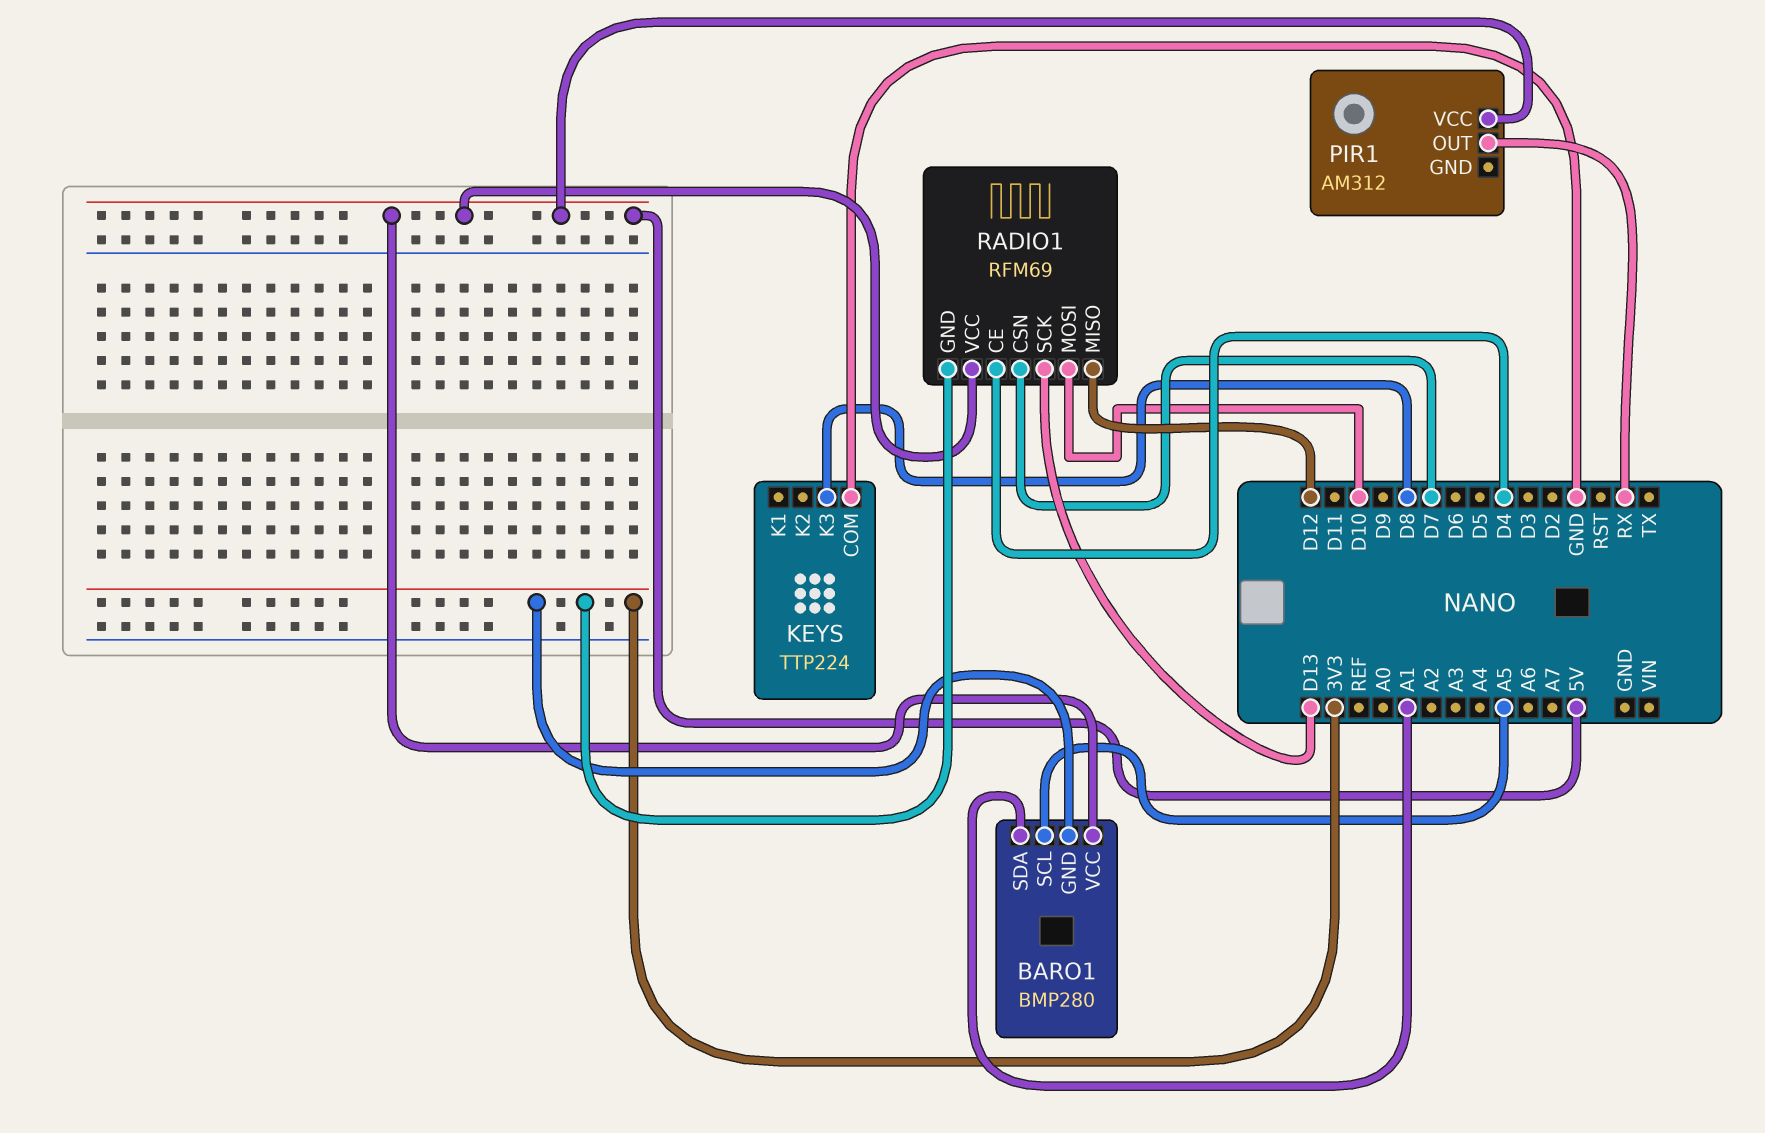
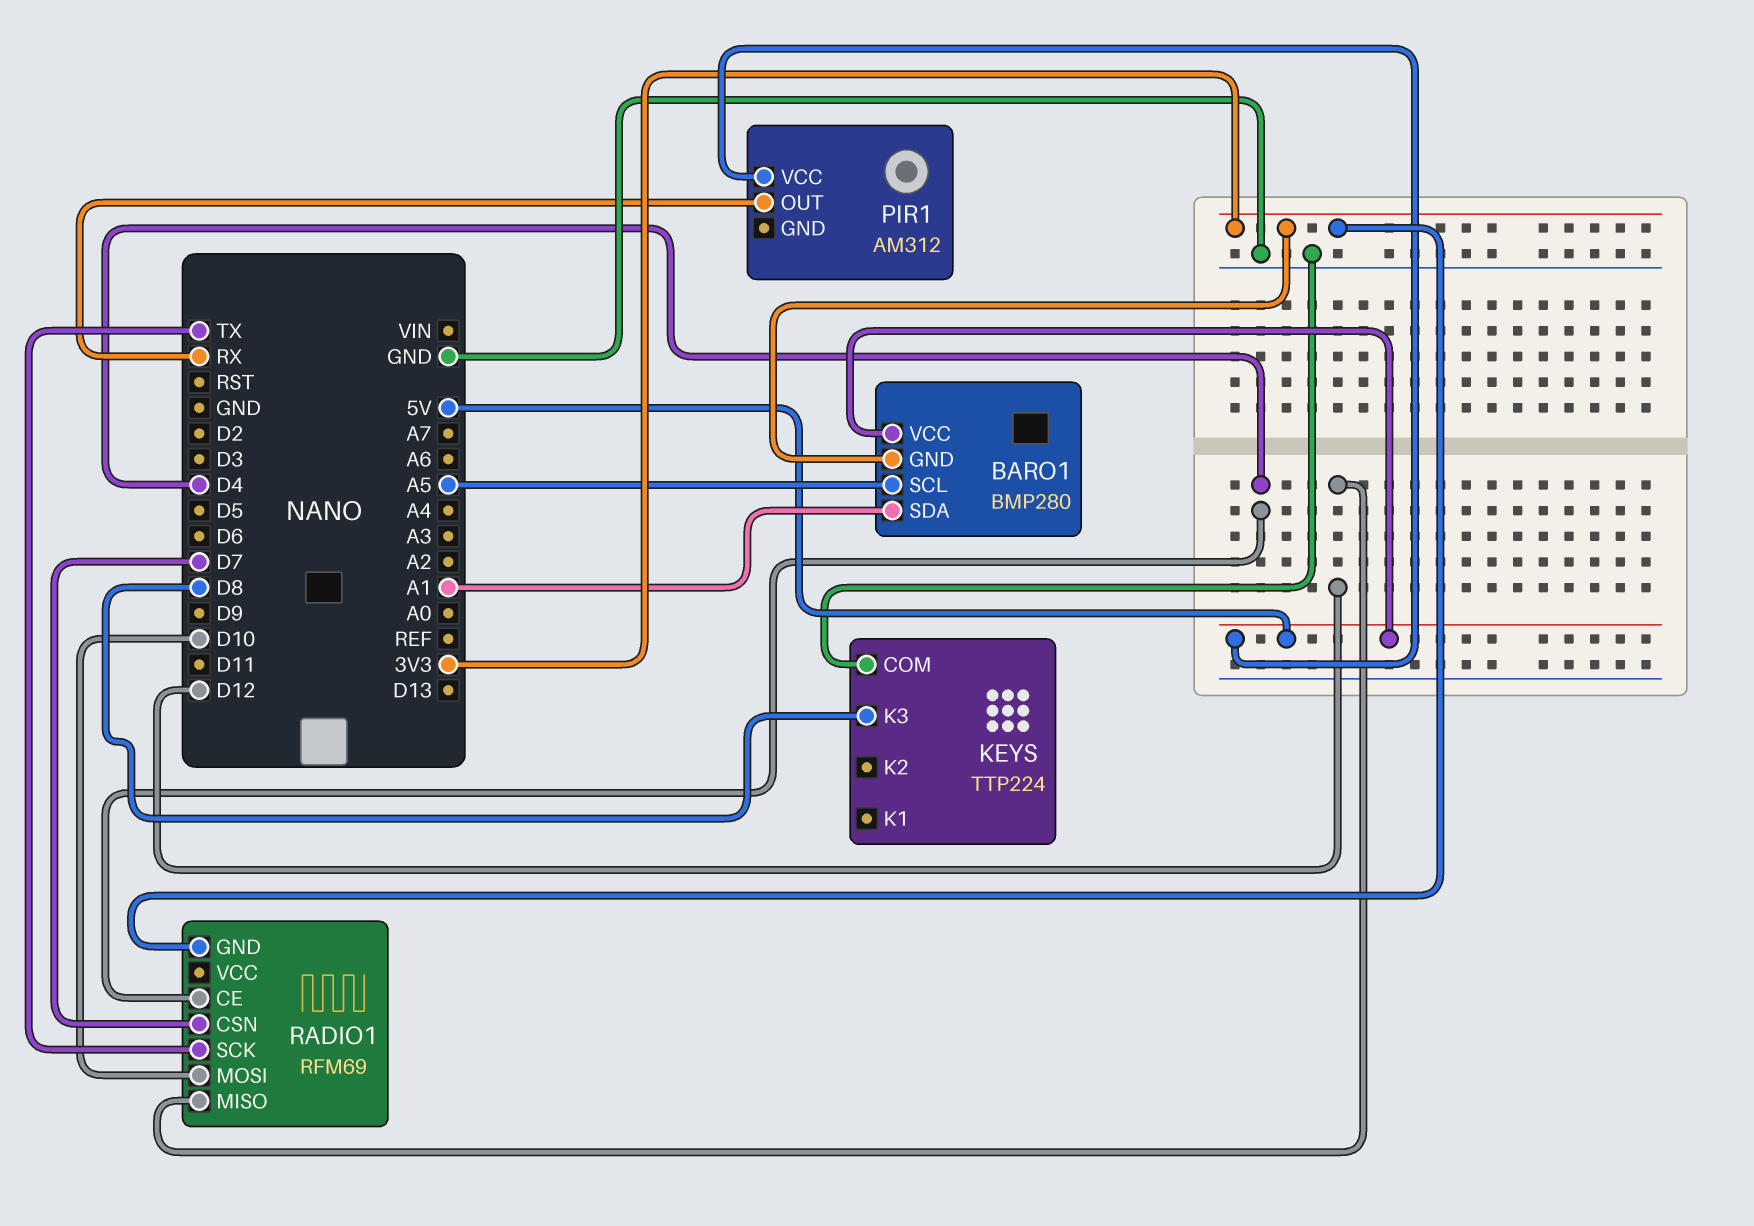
RADIO1 pin SCK: D13 -> TX
RADIO1 pin VCC: 5V -> none

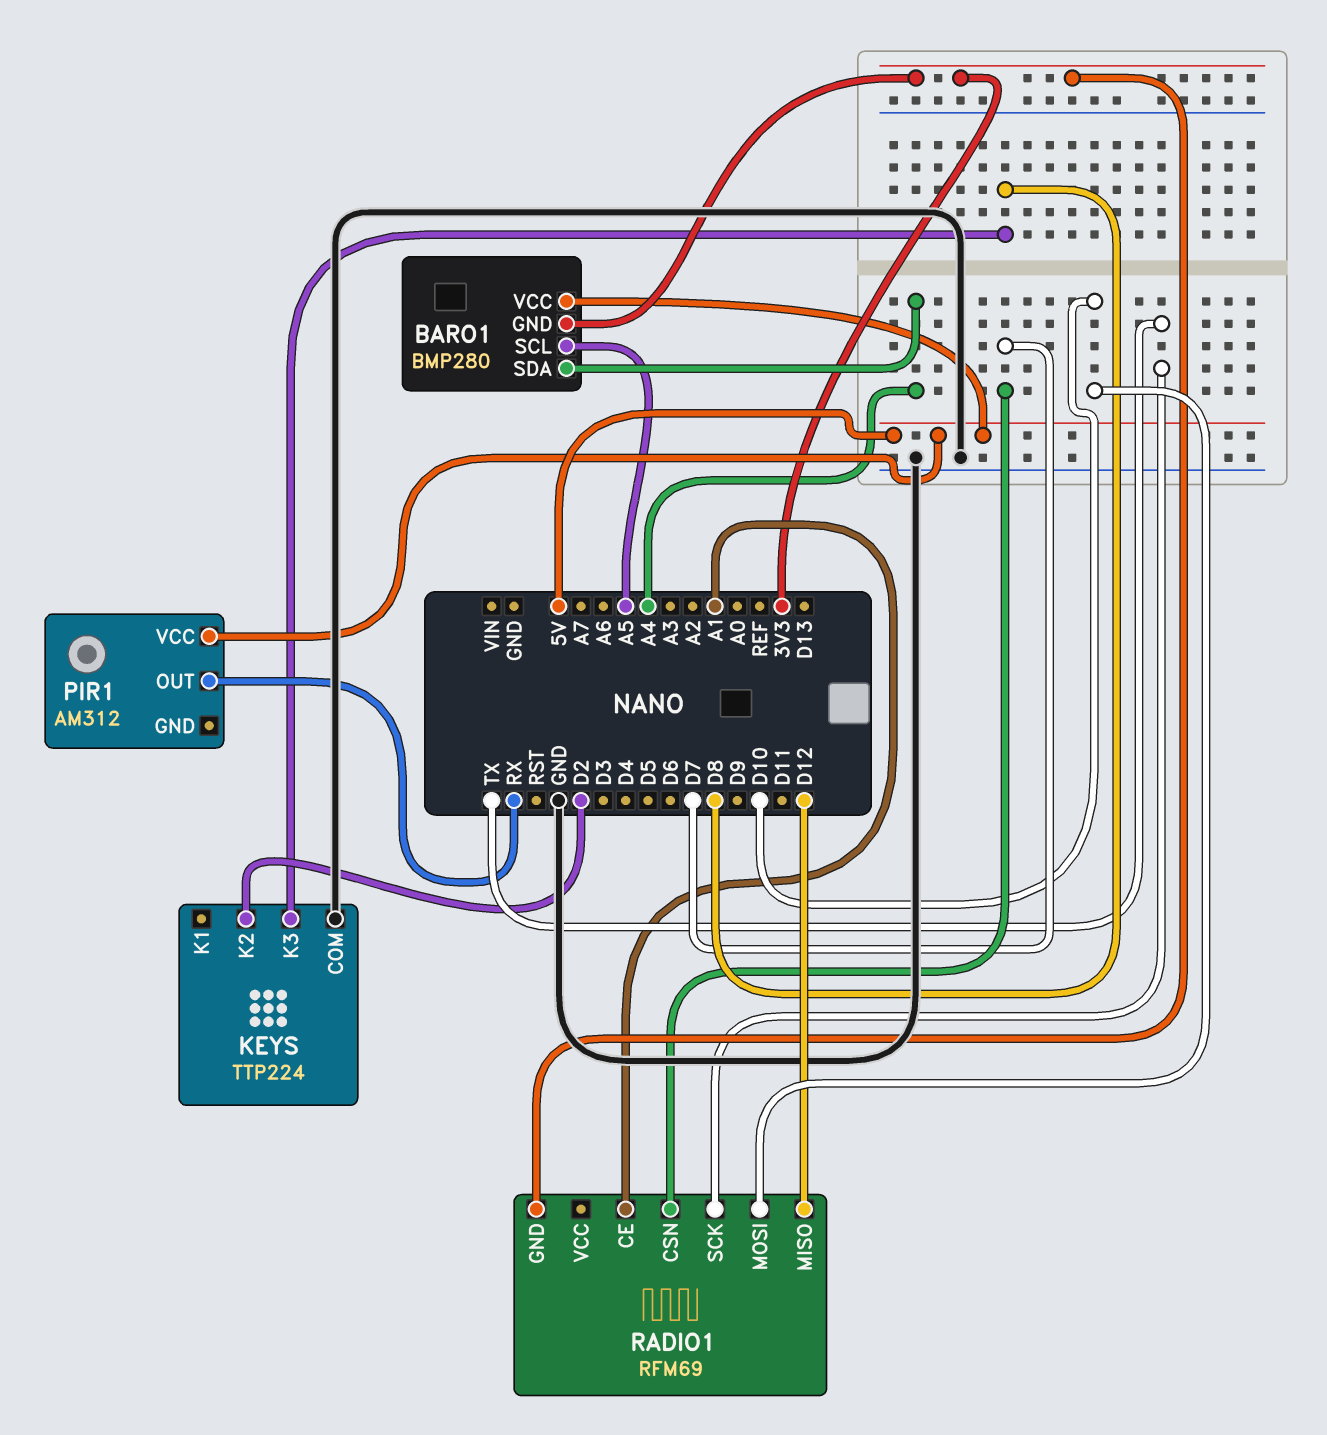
BARO1 pin SDA: A1 -> A4
KEYS pin K2: none -> D2
RADIO1 pin CE: D4 -> A1

